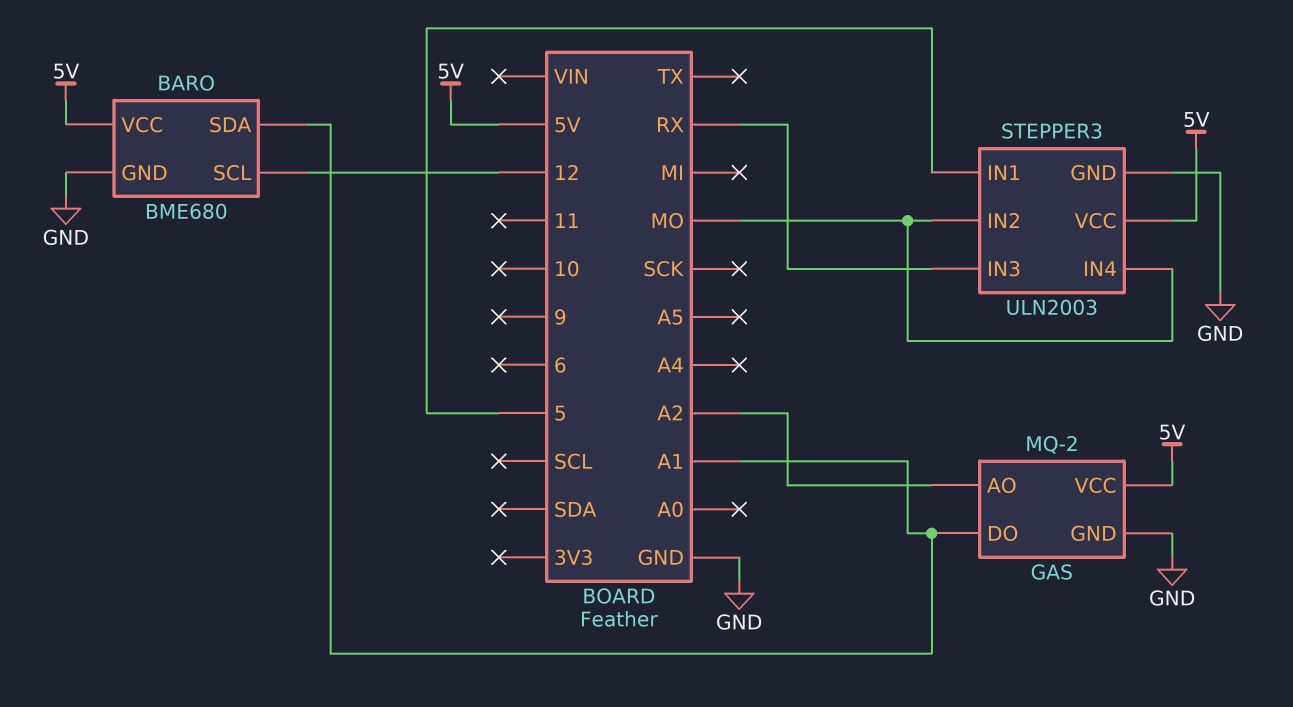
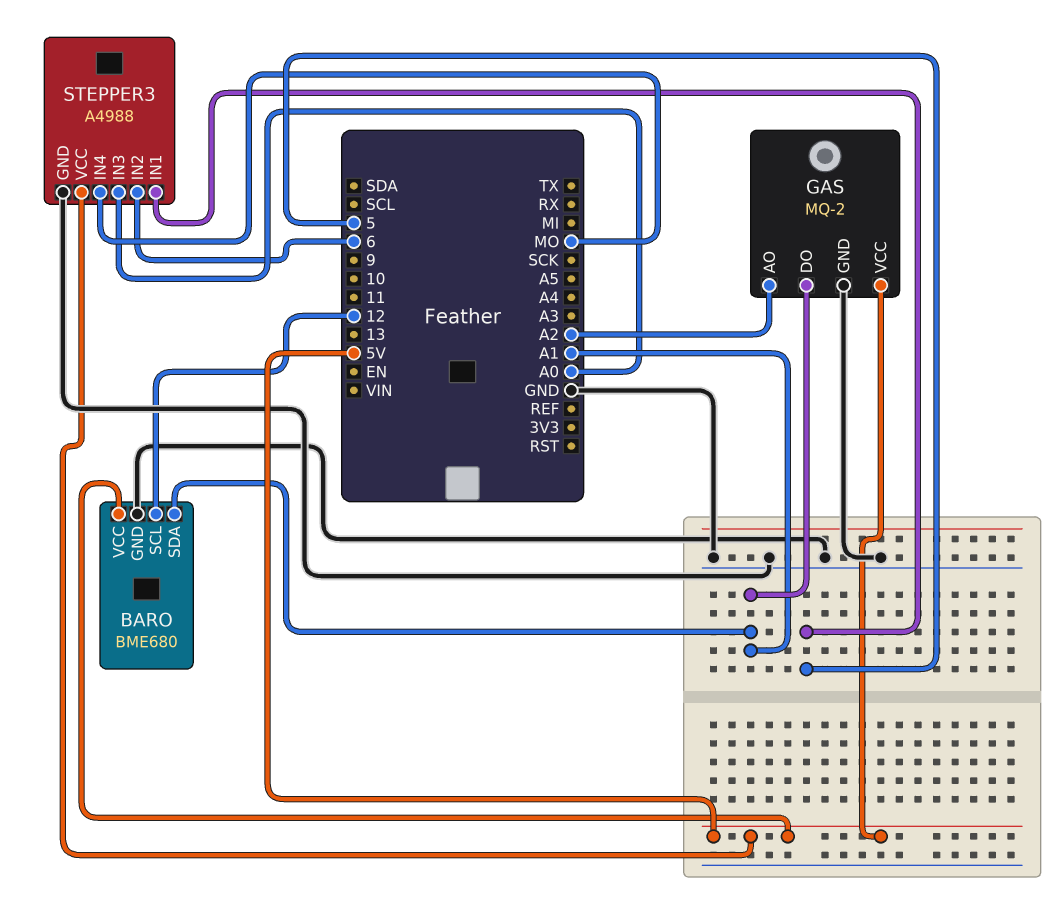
STEPPER3: ULN2003 -> A4988
STEPPER3 pin IN2: MO -> 6
STEPPER3 pin IN3: RX -> A0

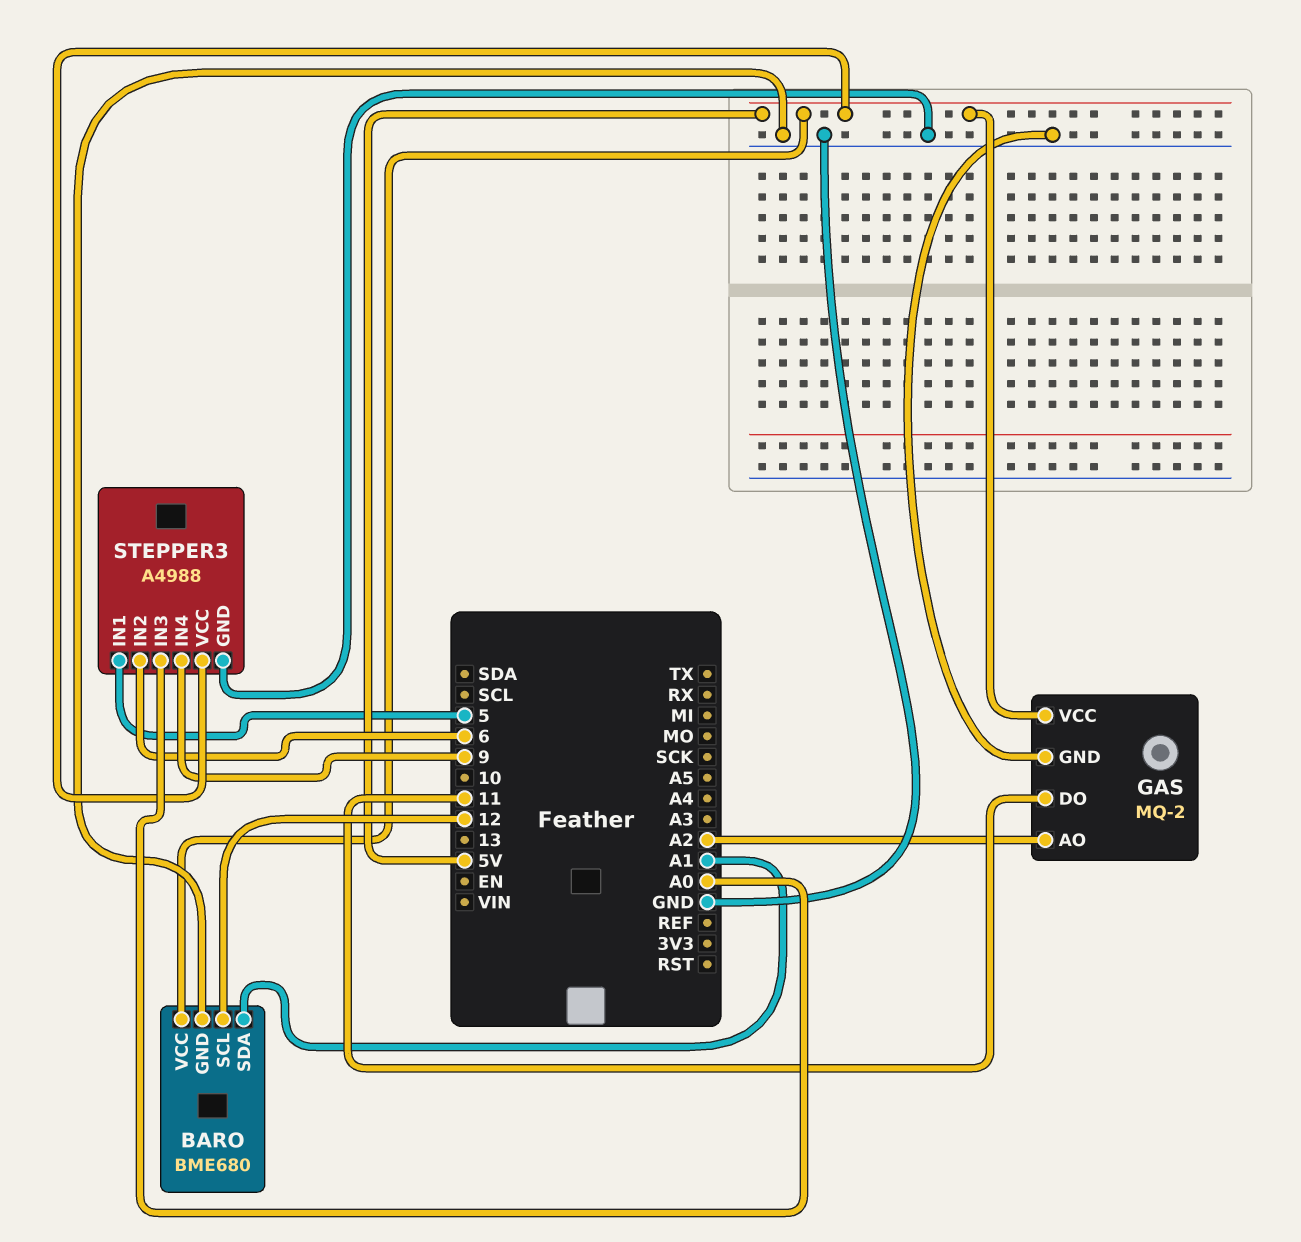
GAS pin DO: A1 -> 11
STEPPER3 pin IN4: MO -> 9

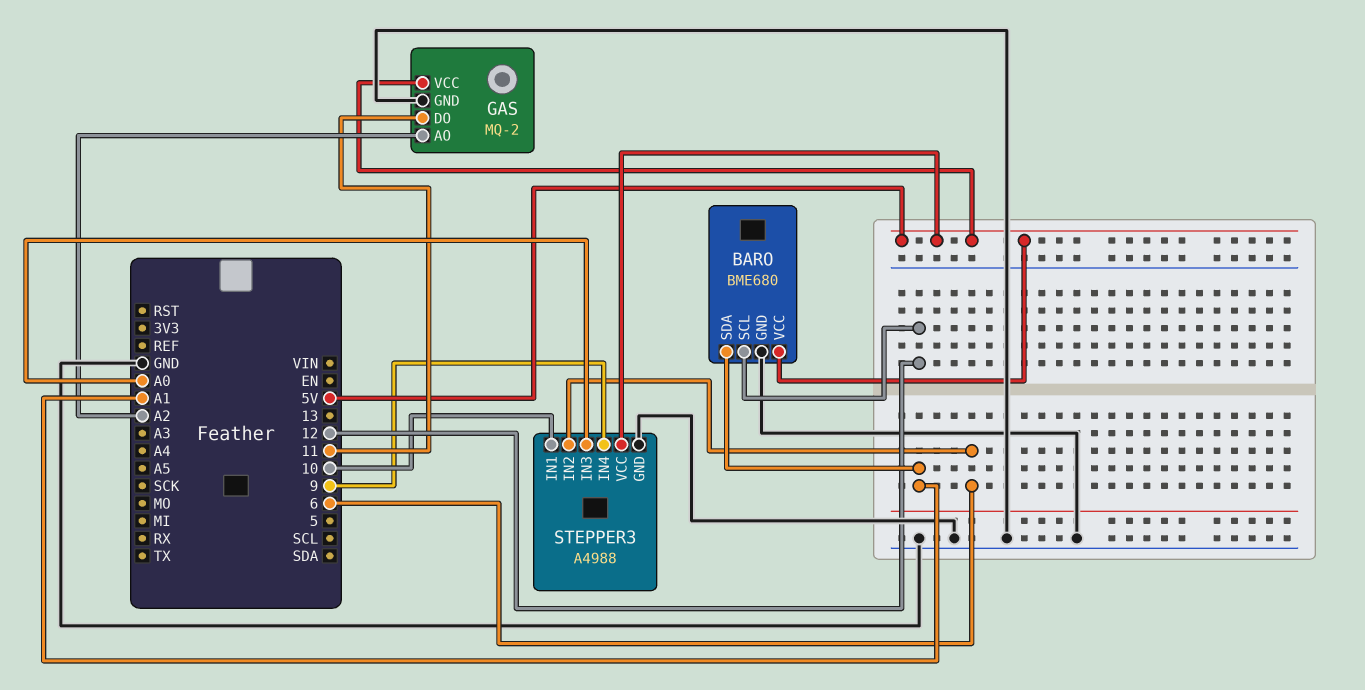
STEPPER3 pin IN1: 5 -> 10

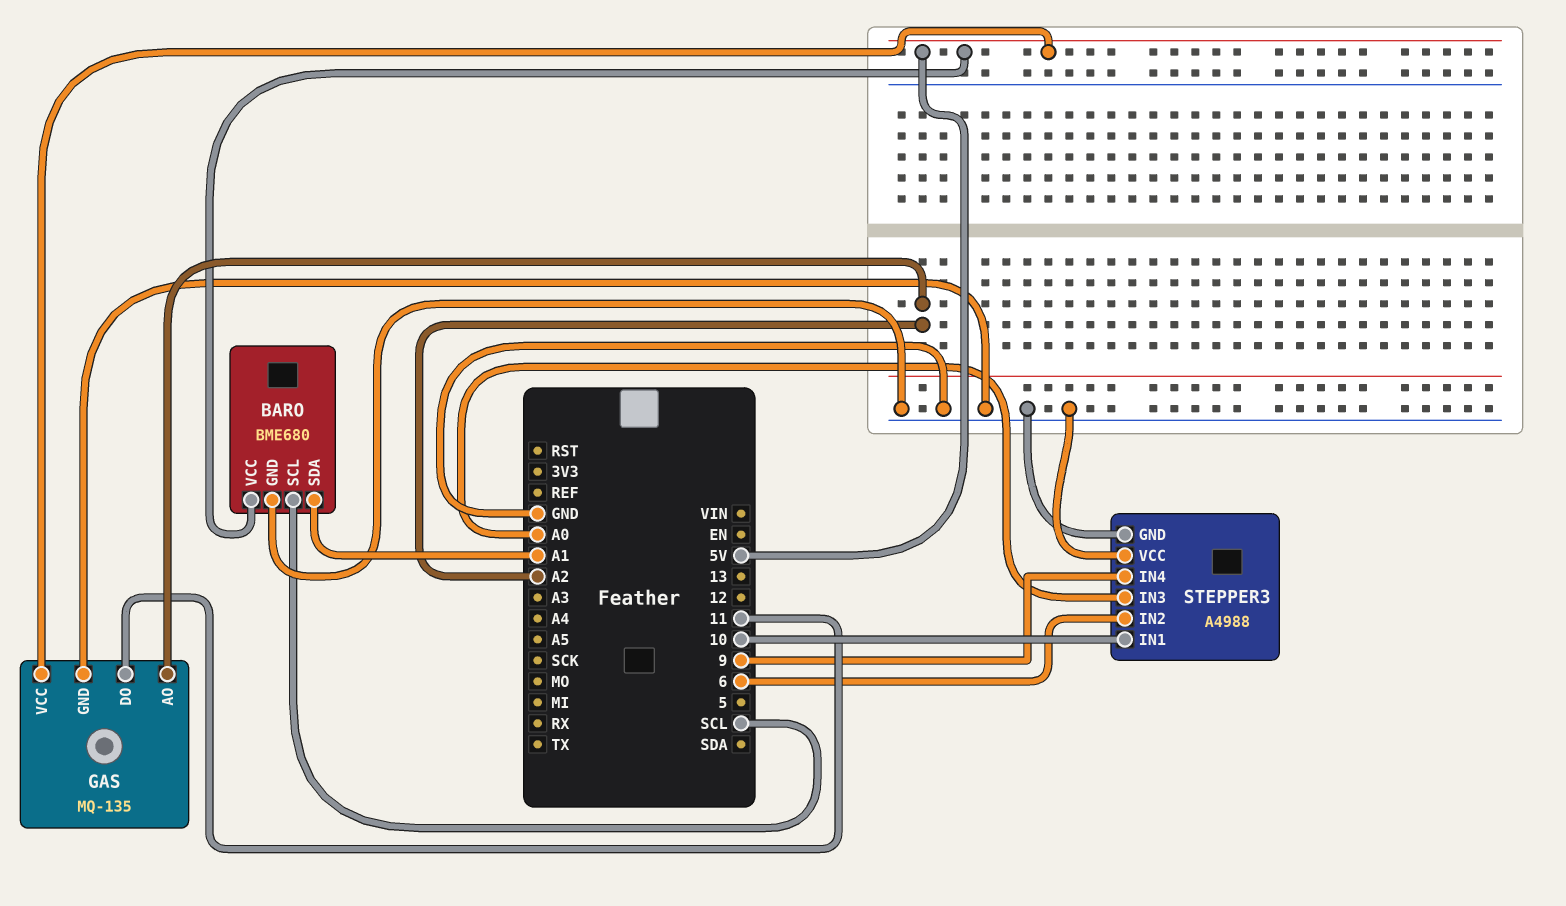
BARO pin SCL: 12 -> SCL
GAS: MQ-2 -> MQ-135
STEPPER3 pin VCC: 5V -> GND

